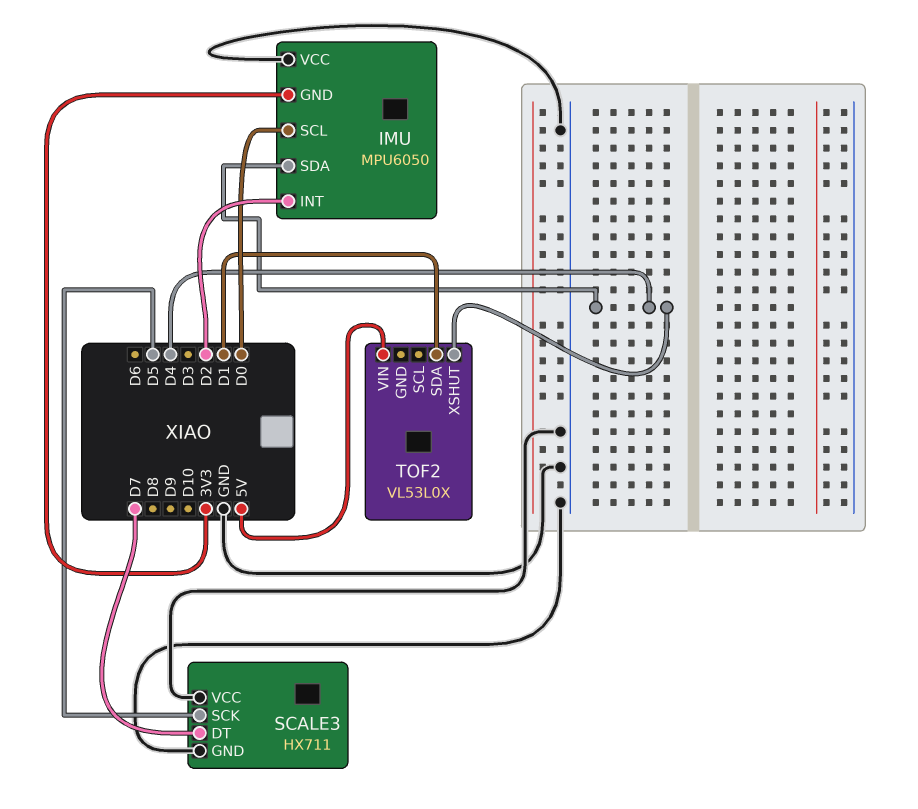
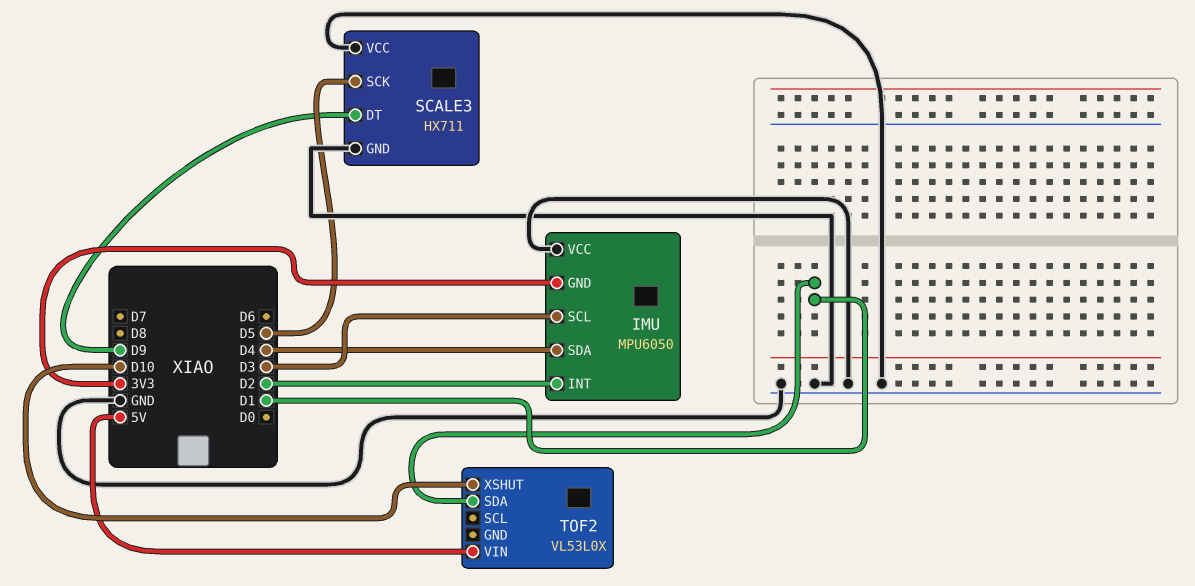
IMU pin SCL: D0 -> D3
SCALE3 pin DT: D7 -> D9
TOF2 pin XSHUT: D4 -> D10

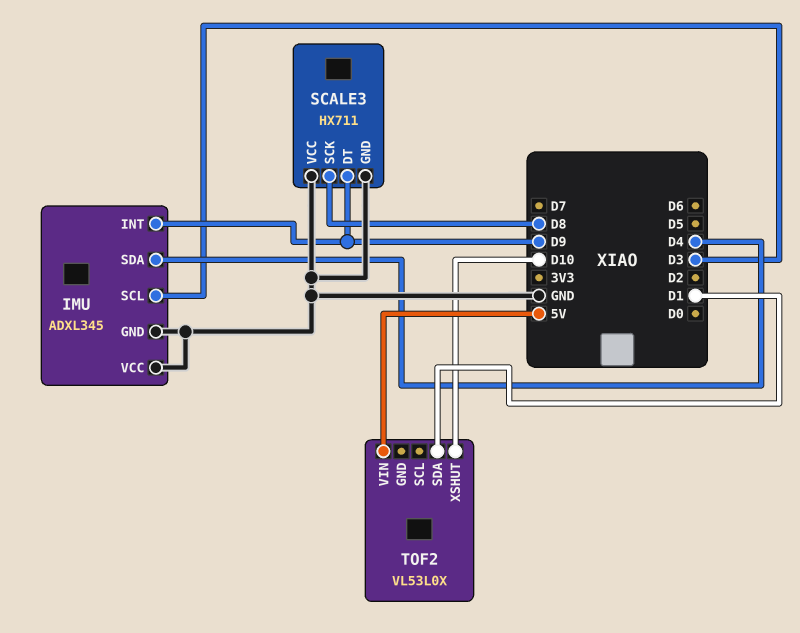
IMU: MPU6050 -> ADXL345
IMU pin GND: 3V3 -> GND
IMU pin INT: D2 -> D9
SCALE3 pin SCK: D5 -> D8

